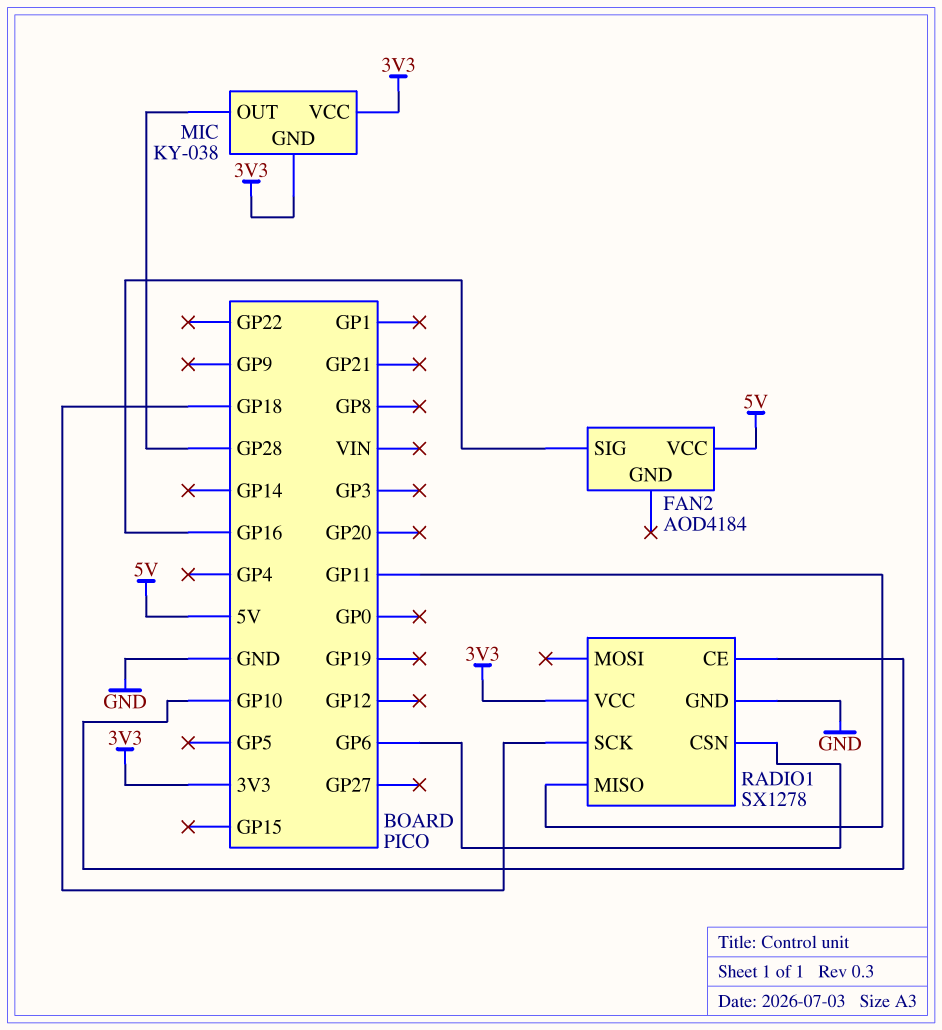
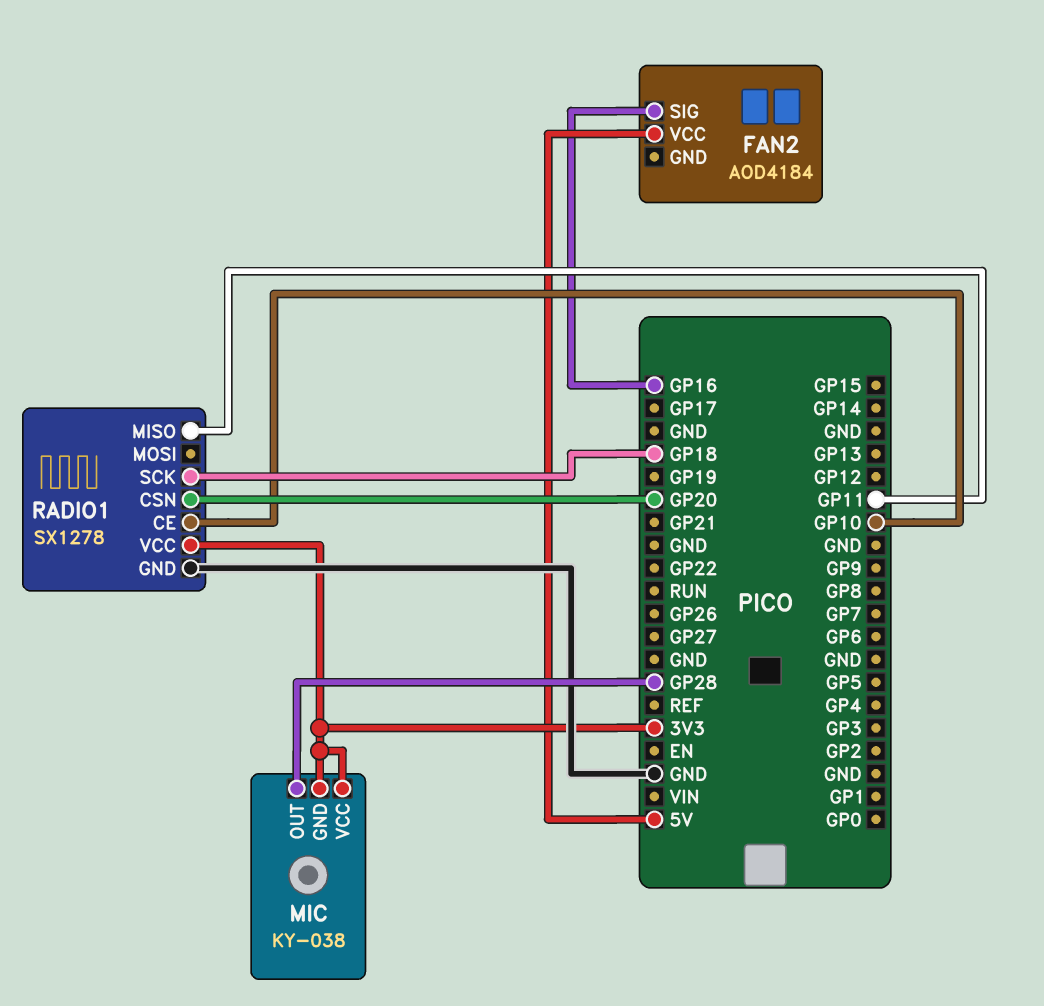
RADIO1 pin CSN: GP6 -> GP20

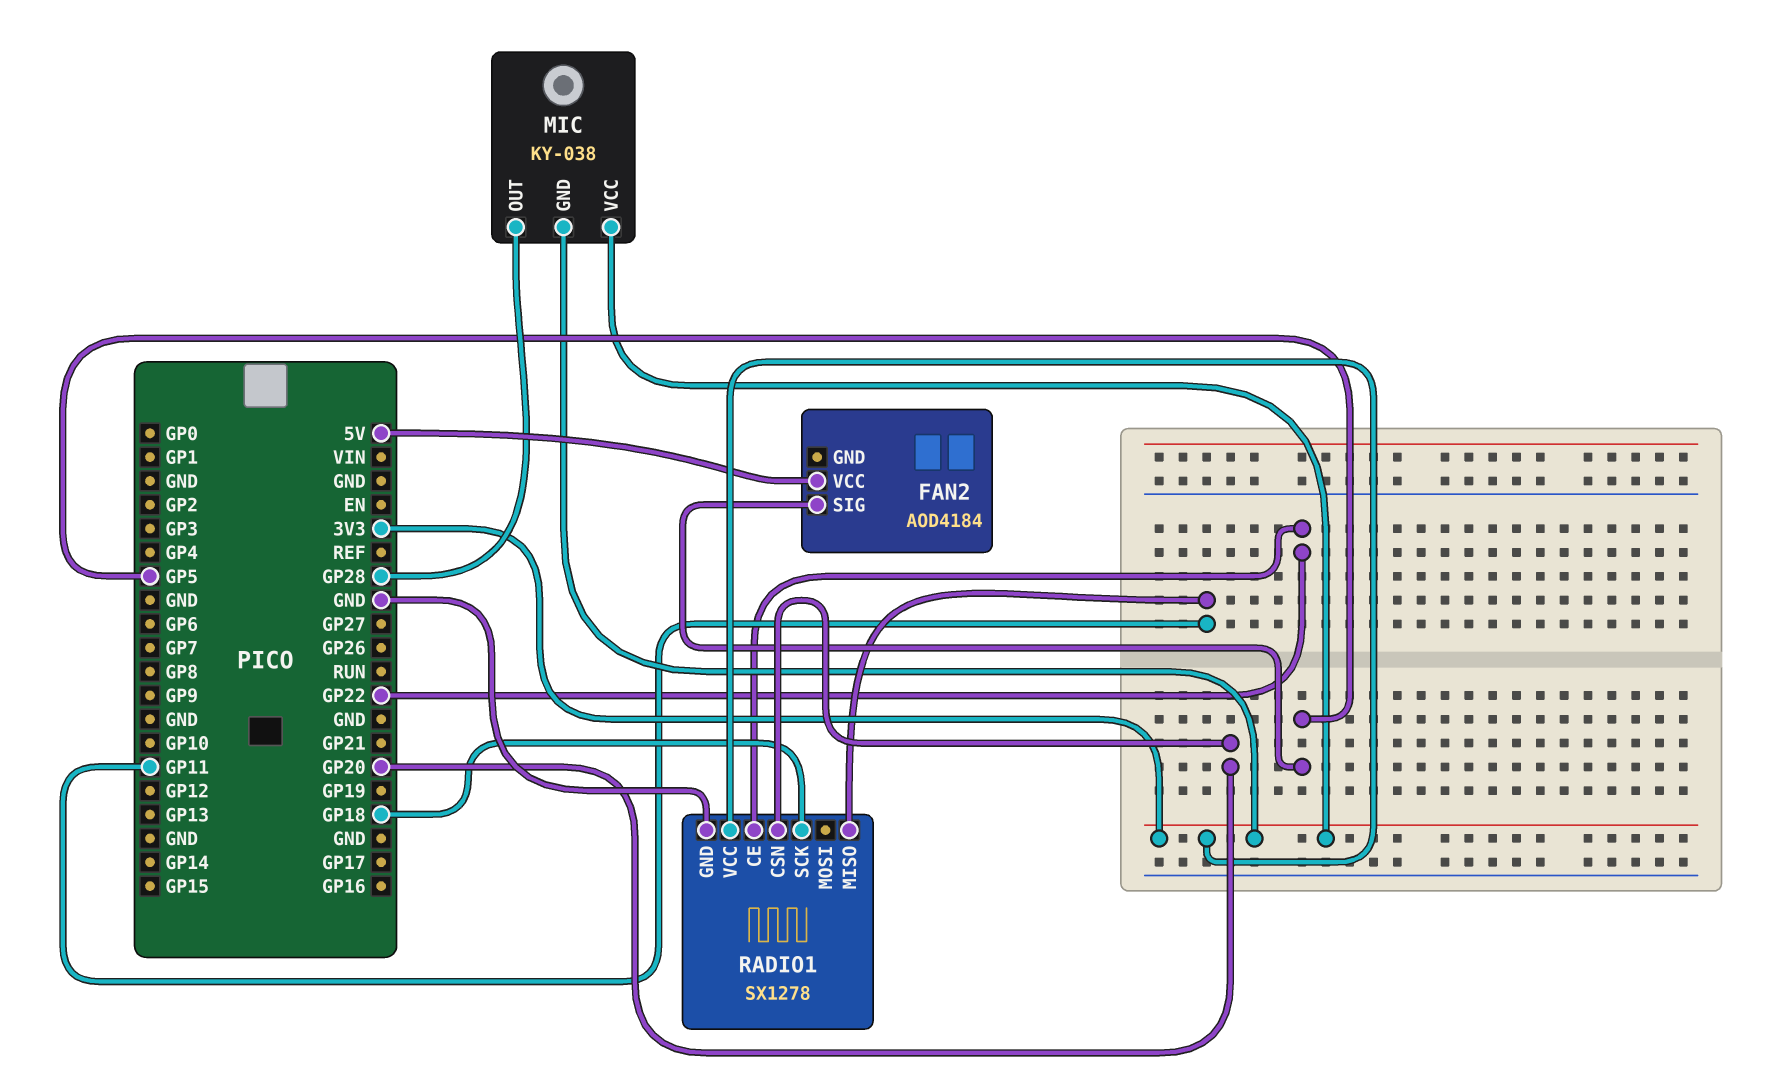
FAN2 pin SIG: GP16 -> GP5
RADIO1 pin CE: GP10 -> GP22

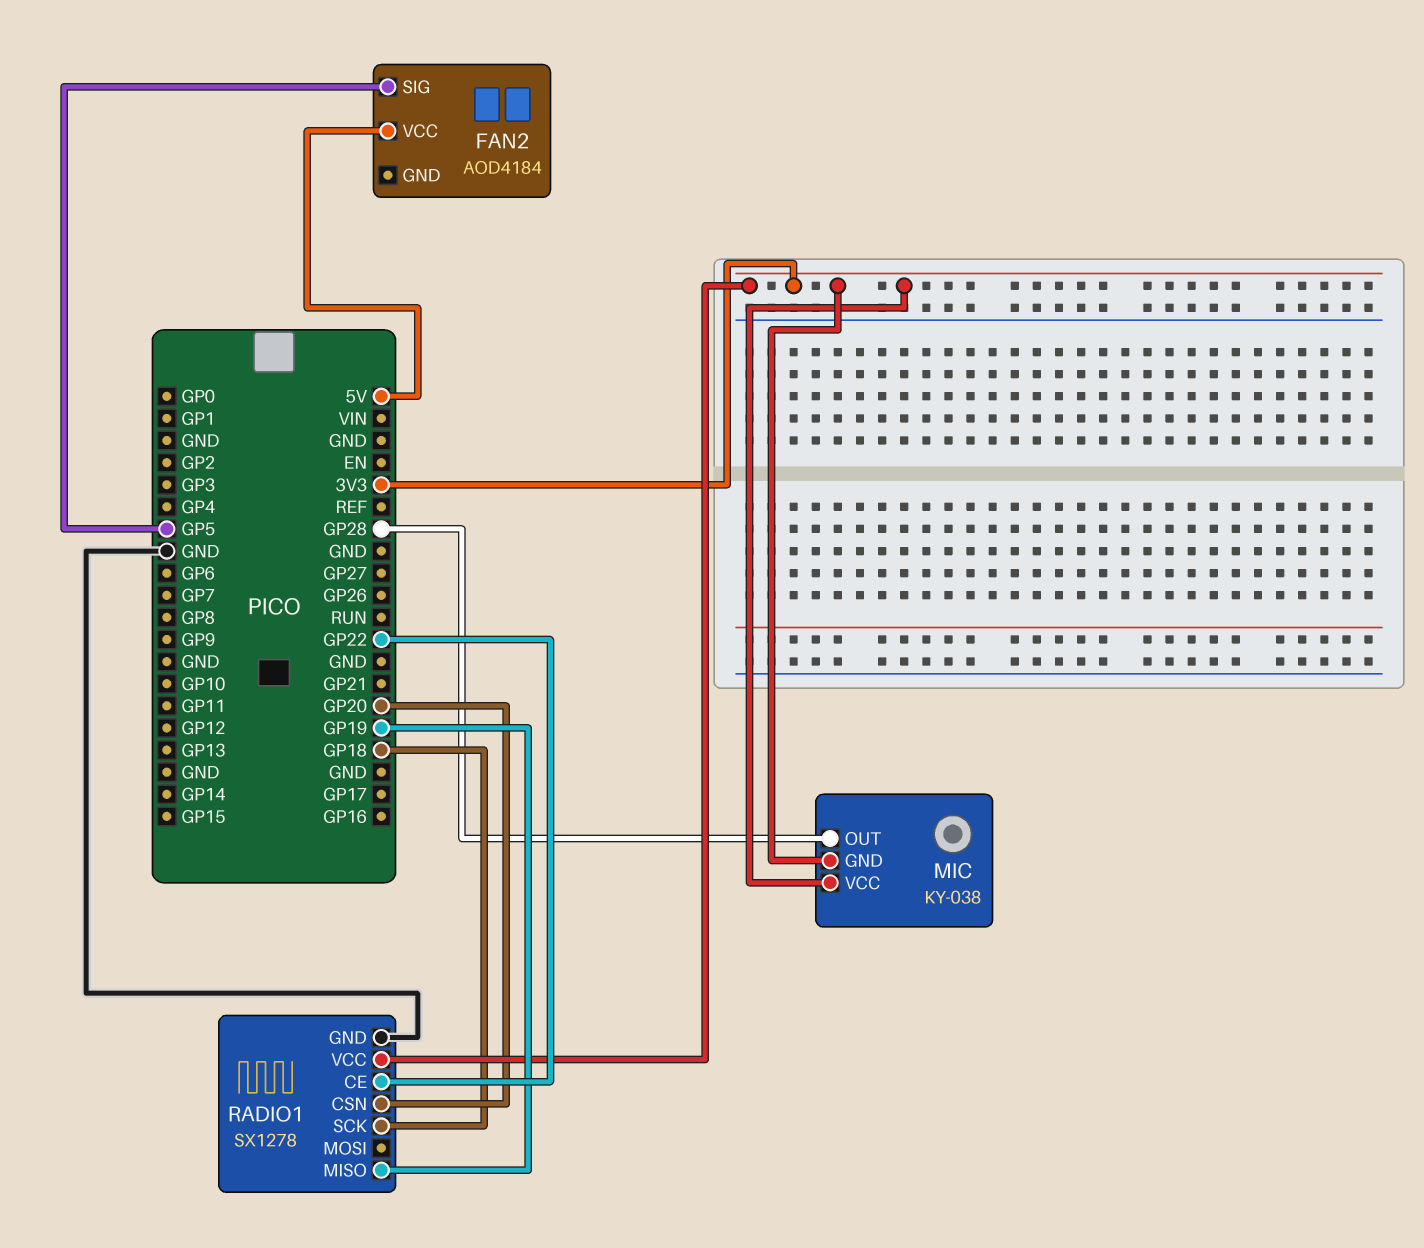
RADIO1 pin MISO: GP11 -> GP19

